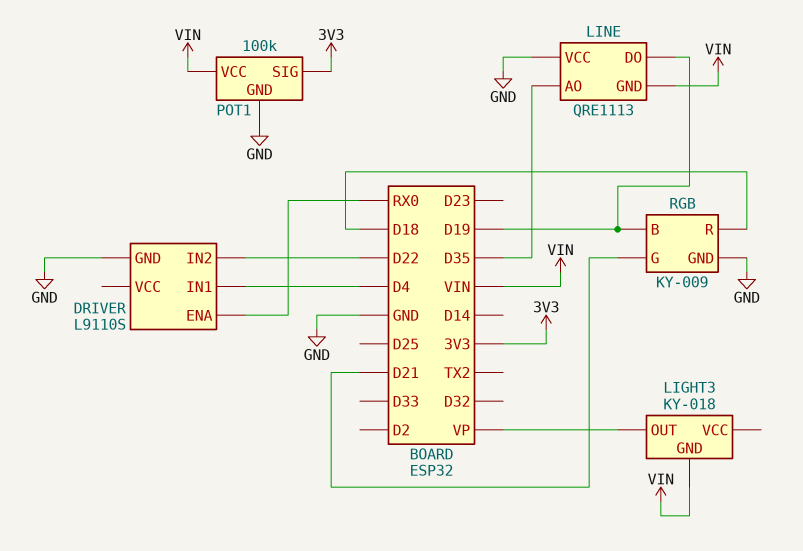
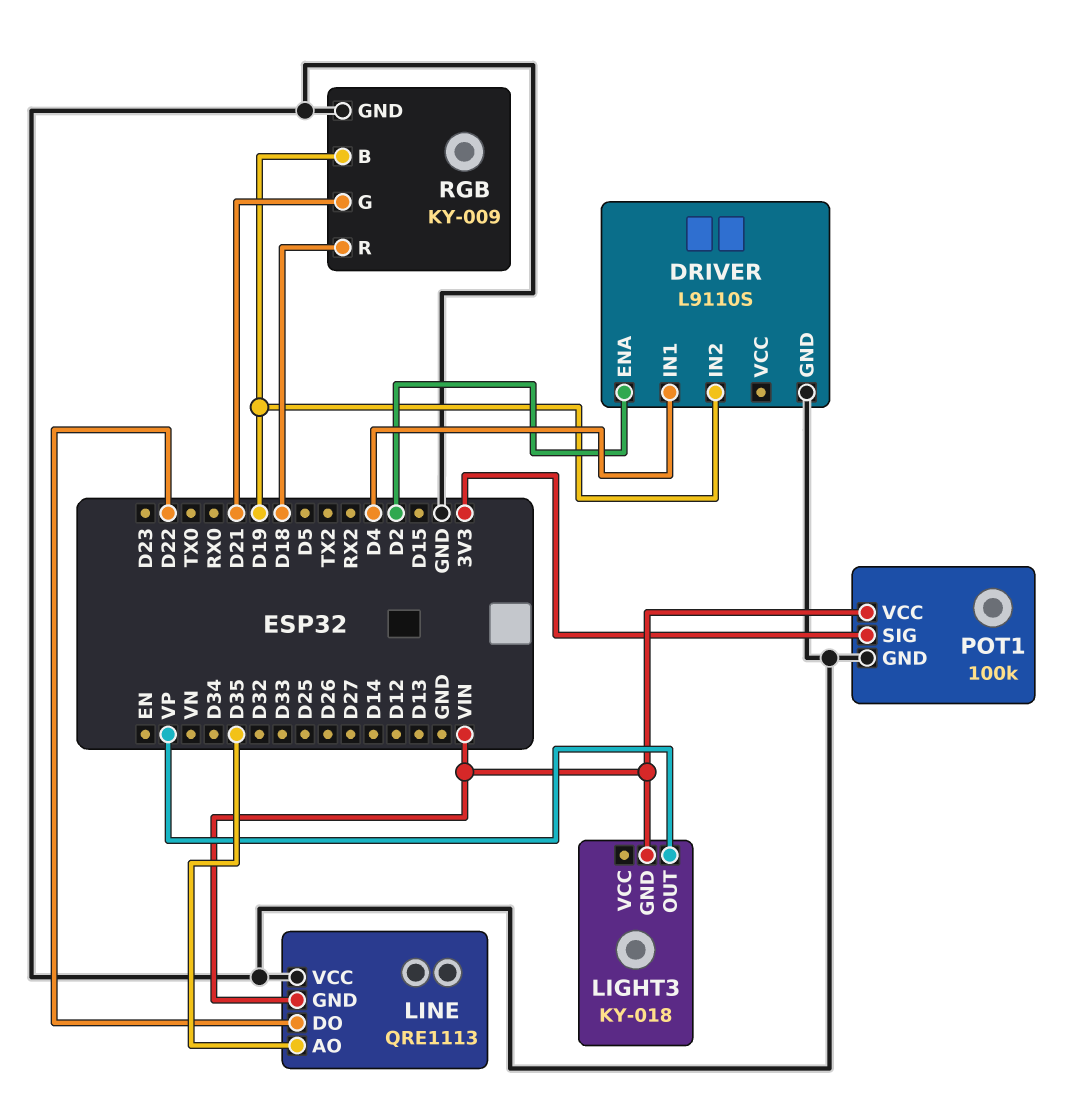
DRIVER pin ENA: RX0 -> D2
DRIVER pin IN2: D22 -> D19
LINE pin DO: D19 -> D22

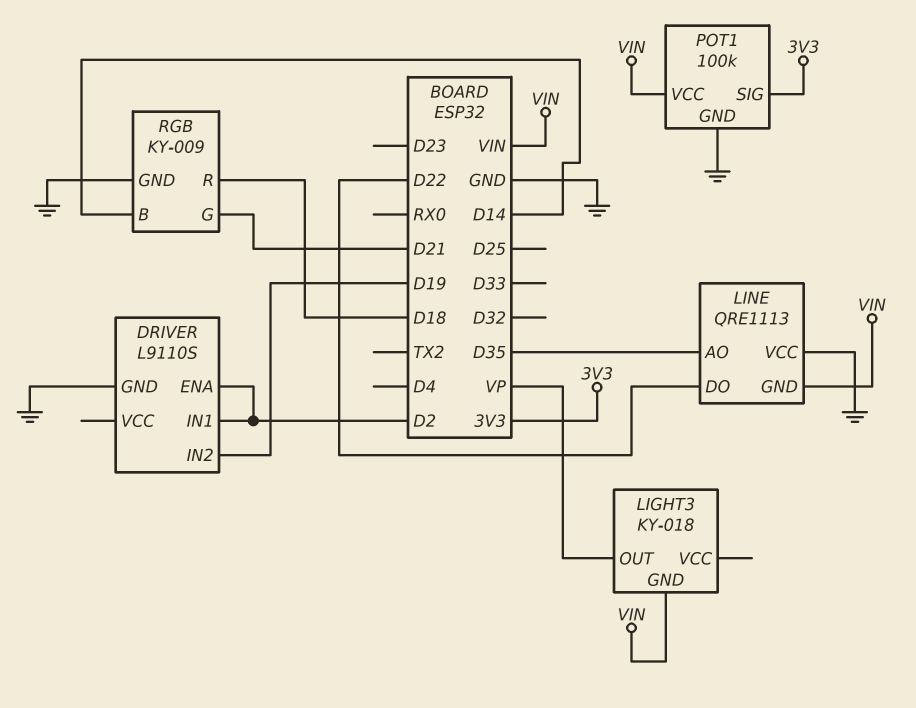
DRIVER pin IN1: D4 -> D2
RGB pin B: D19 -> D14

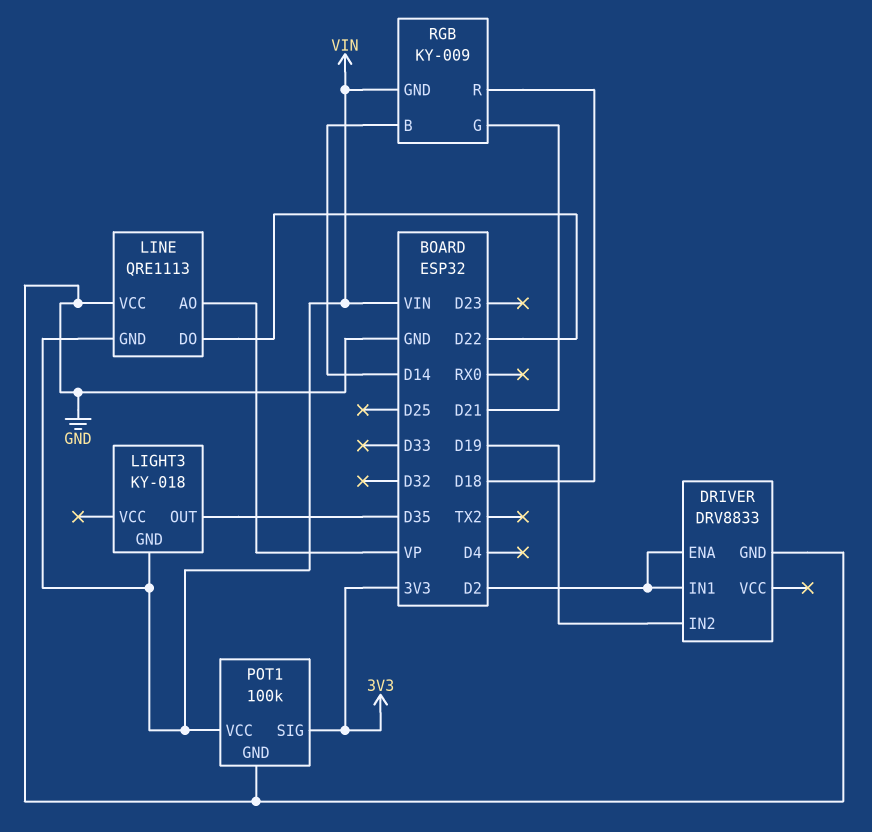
DRIVER: L9110S -> DRV8833
LIGHT3 pin OUT: VP -> D35
LINE pin AO: D35 -> VP
RGB pin GND: GND -> VIN

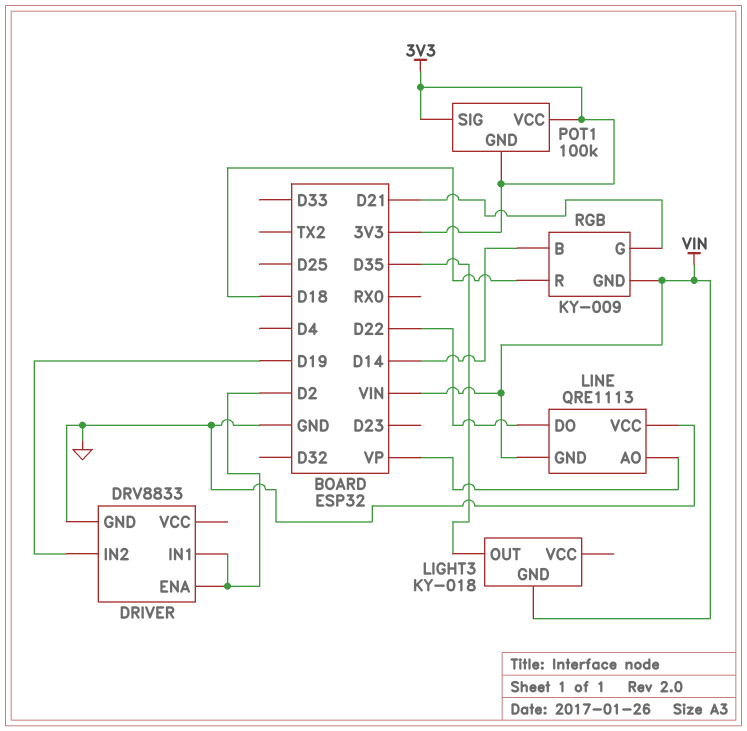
POT1 pin GND: GND -> 3V3
POT1 pin VCC: VIN -> 3V3

